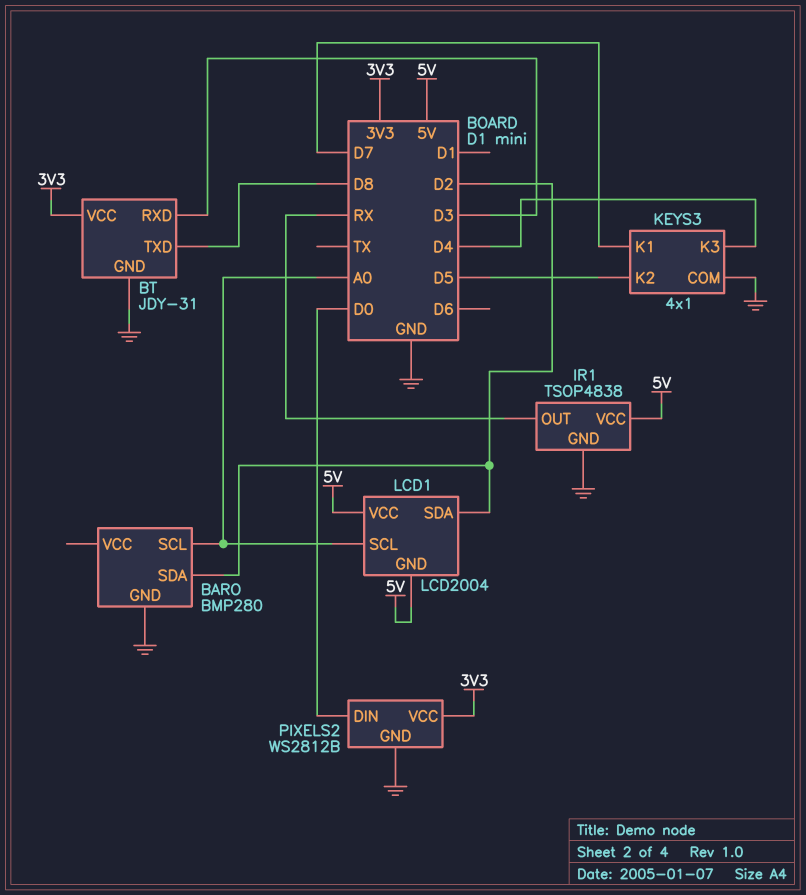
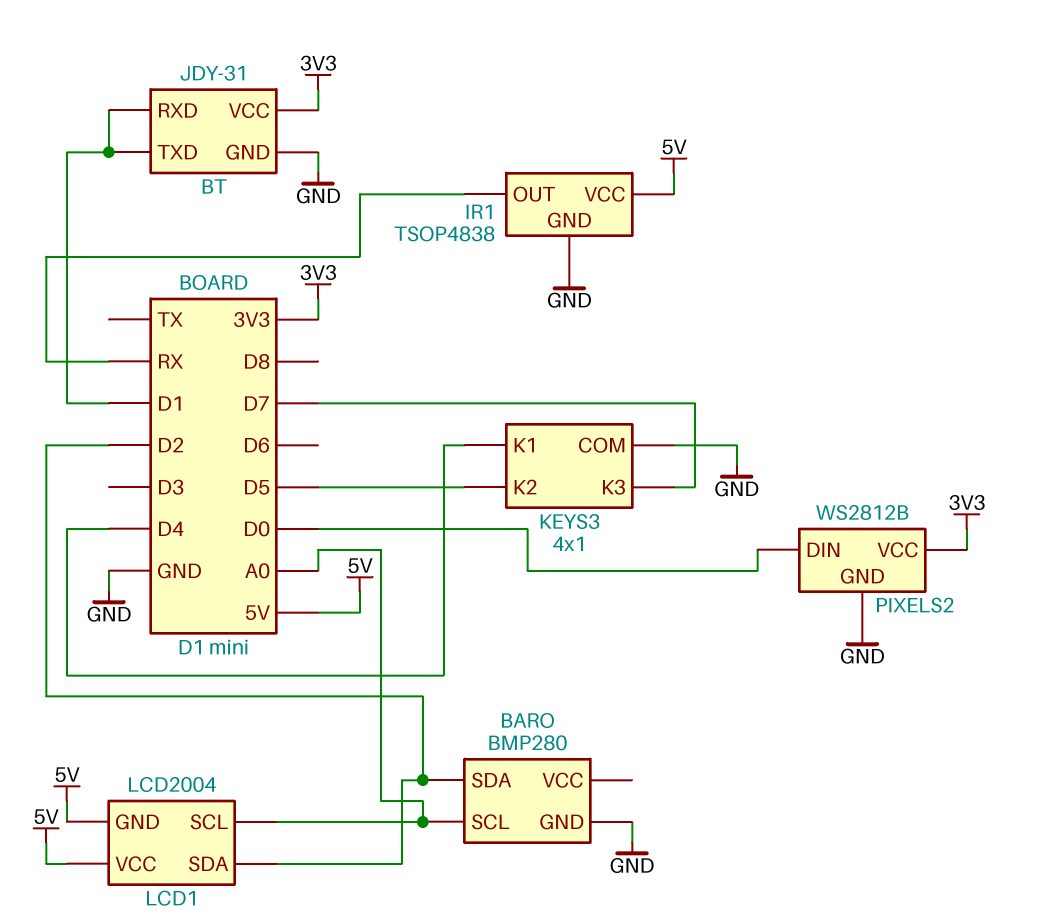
BT pin RXD: D3 -> D1
BT pin TXD: D8 -> D1
KEYS3 pin K1: D7 -> D4
KEYS3 pin K3: D4 -> D7

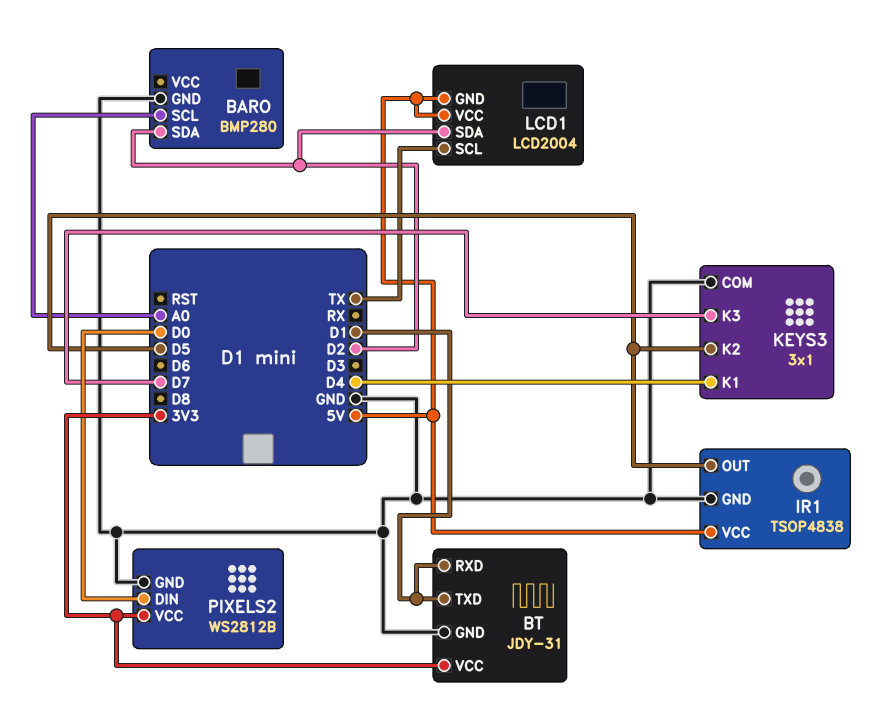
IR1 pin OUT: RX -> D5
KEYS3: 4x1 -> 3x1
LCD1 pin SCL: A0 -> TX

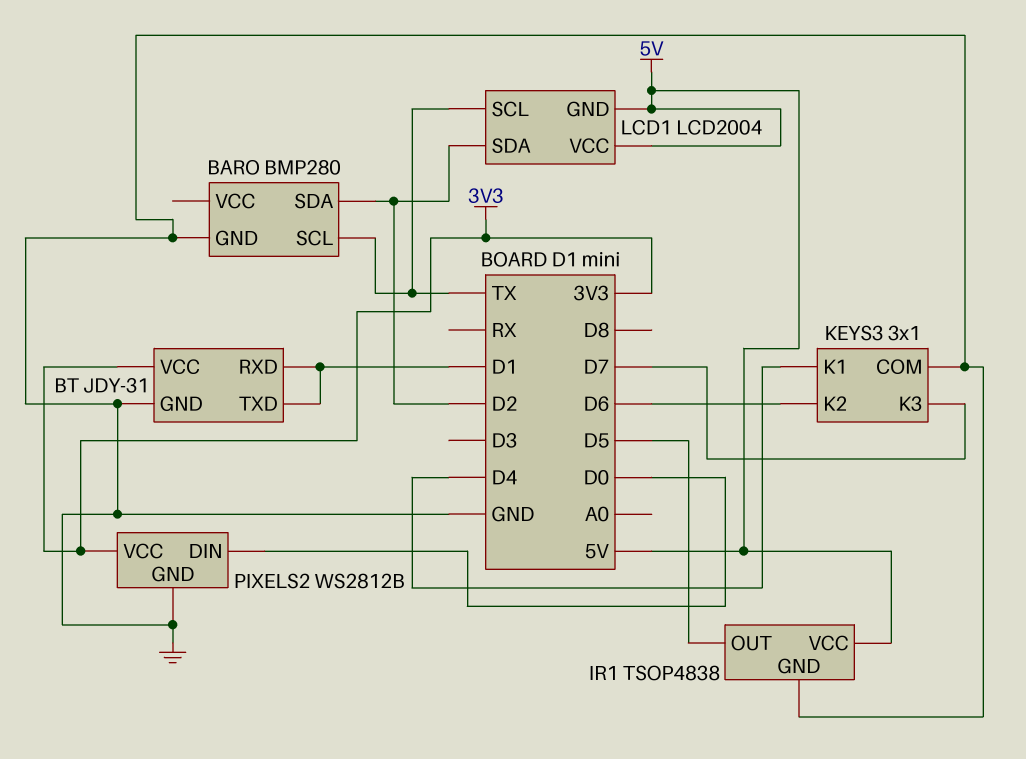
BARO pin SCL: A0 -> TX
KEYS3 pin K2: D5 -> D6

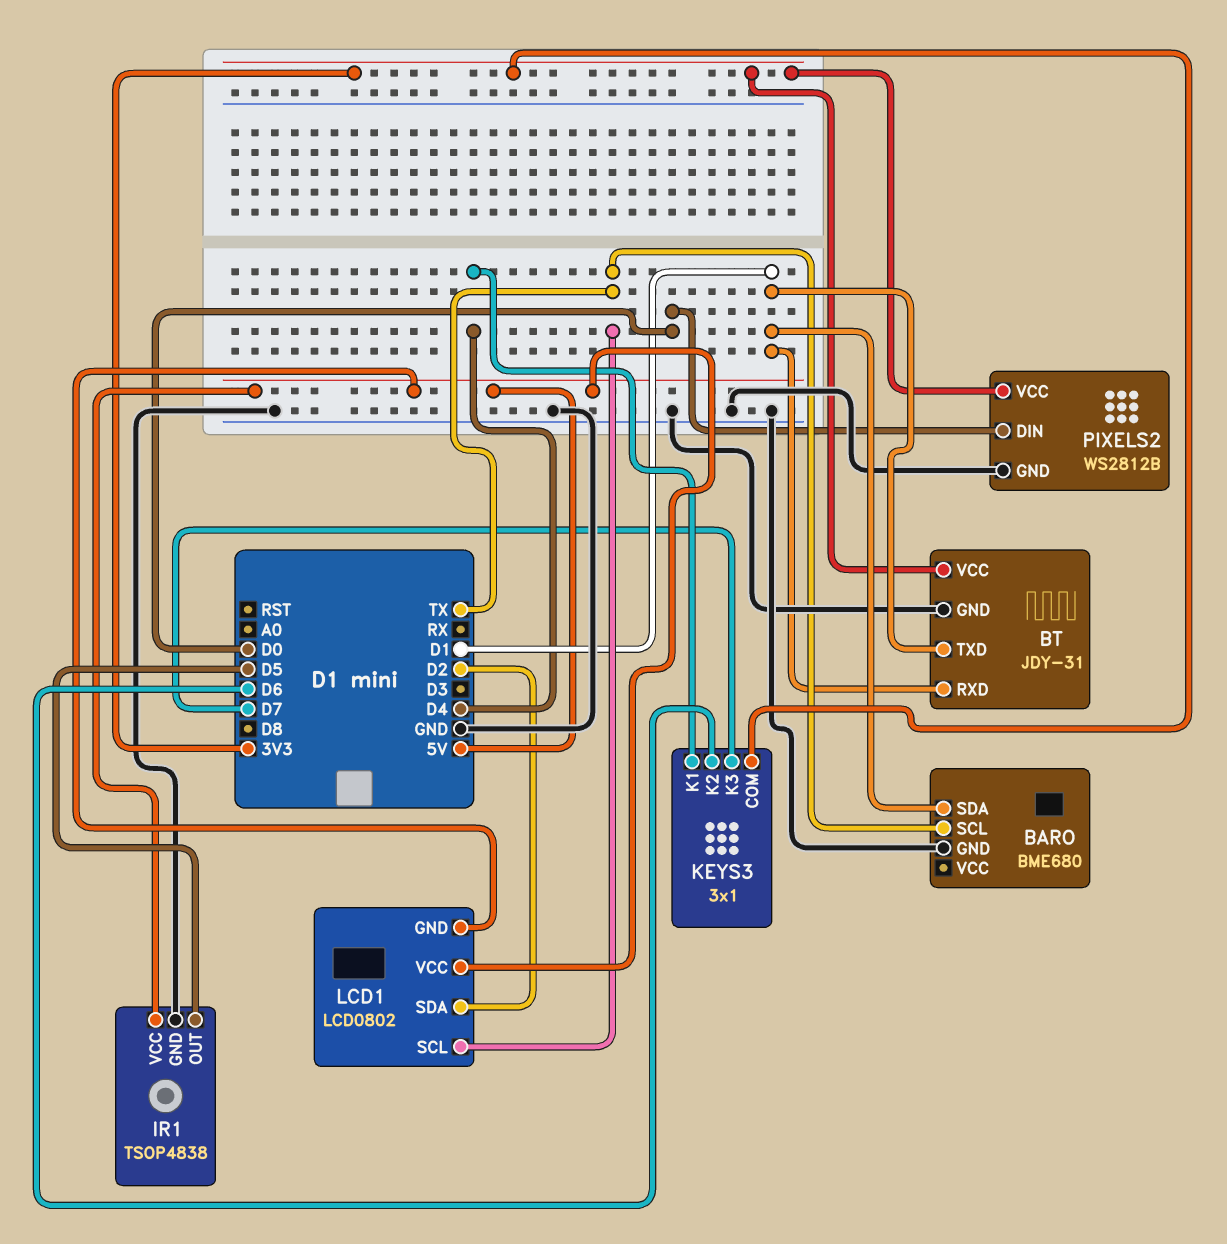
BARO: BMP280 -> BME680
BARO pin SDA: D2 -> D1
KEYS3 pin COM: GND -> 3V3
LCD1: LCD2004 -> LCD0802

